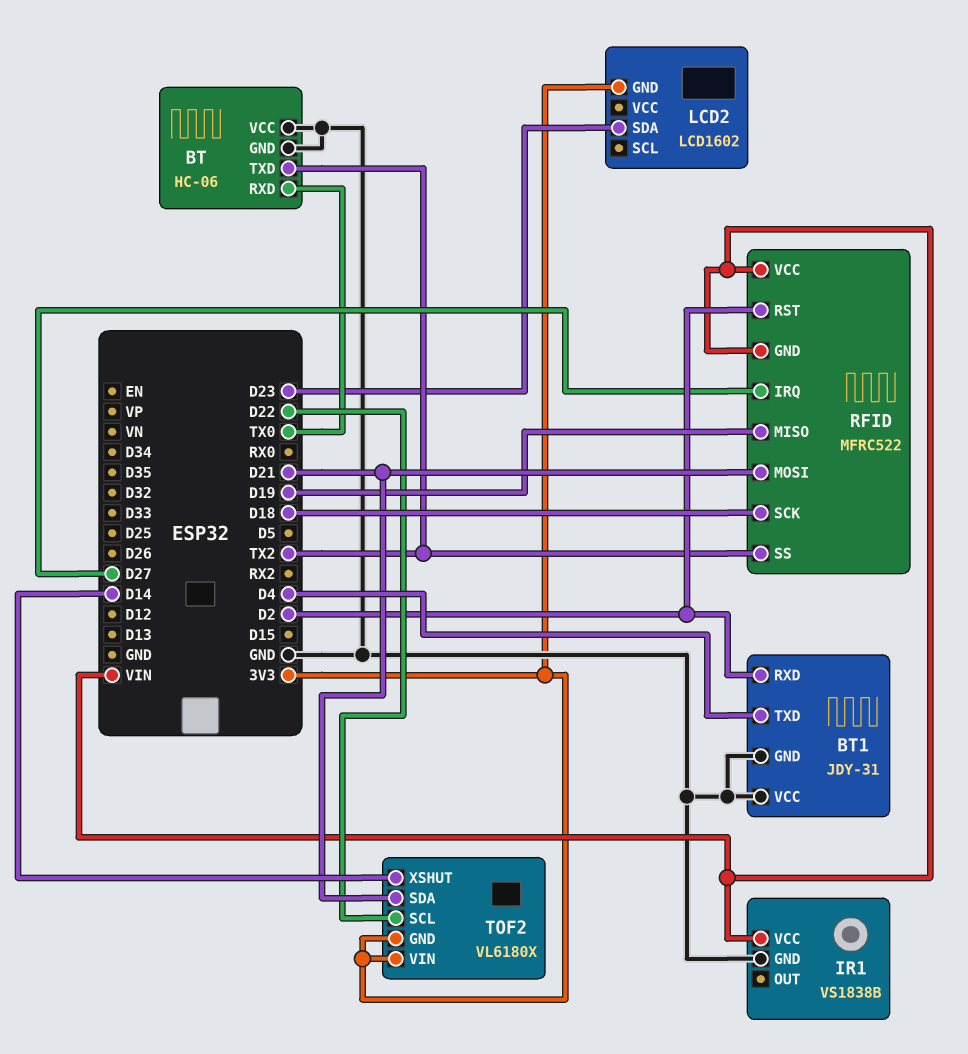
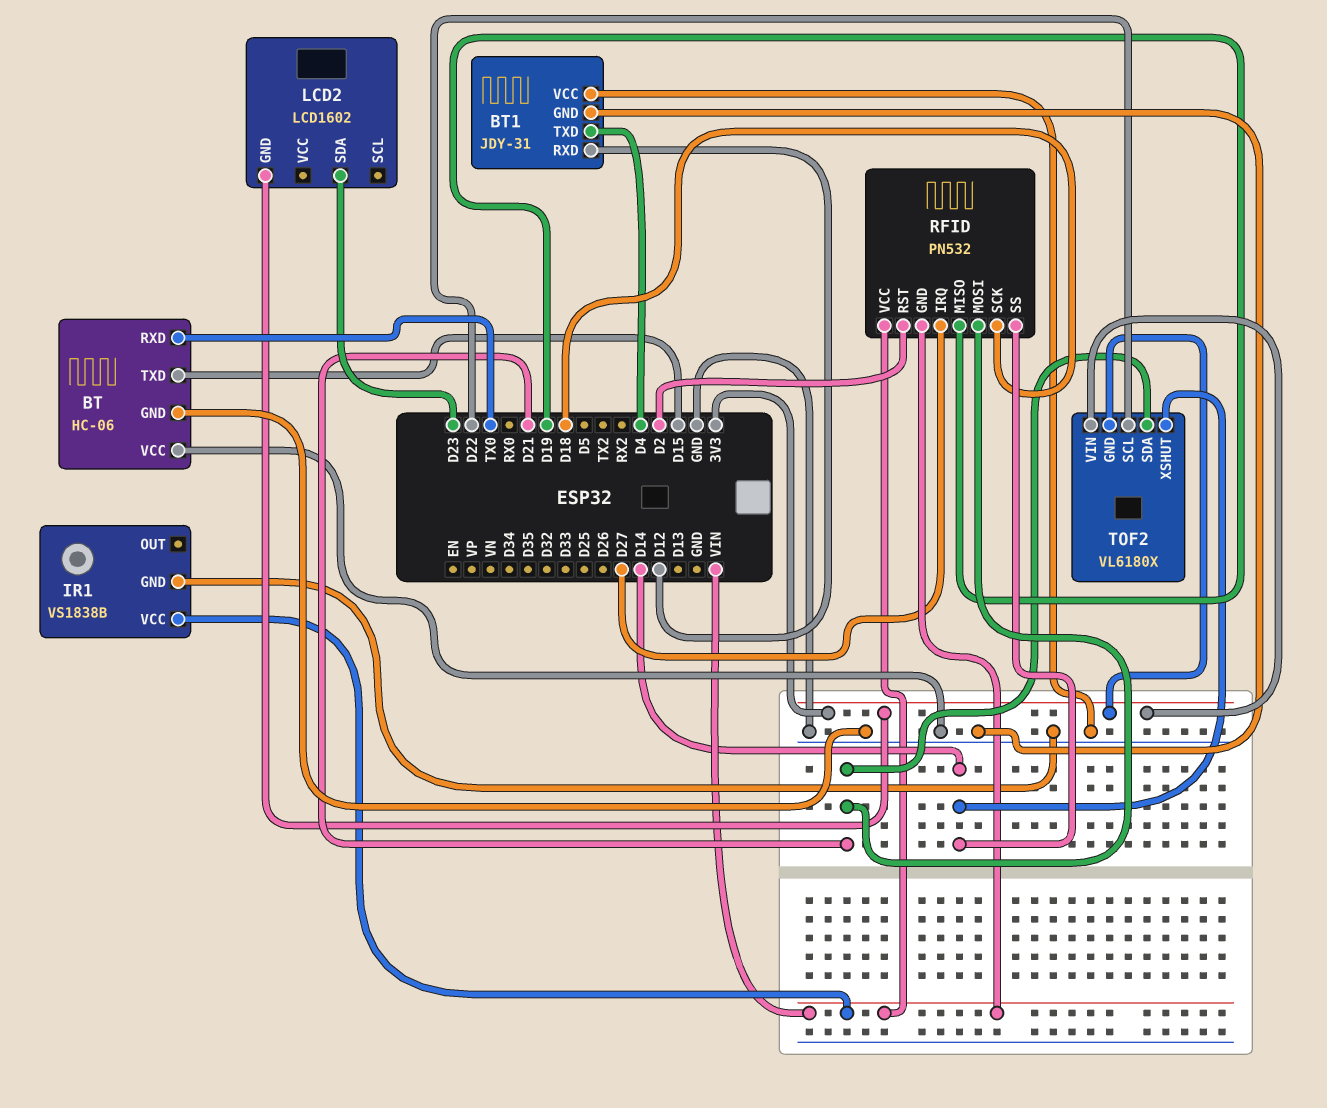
BT pin TXD: TX2 -> D15
BT1 pin RXD: D2 -> D12
RFID: MFRC522 -> PN532
RFID pin SS: TX2 -> D14

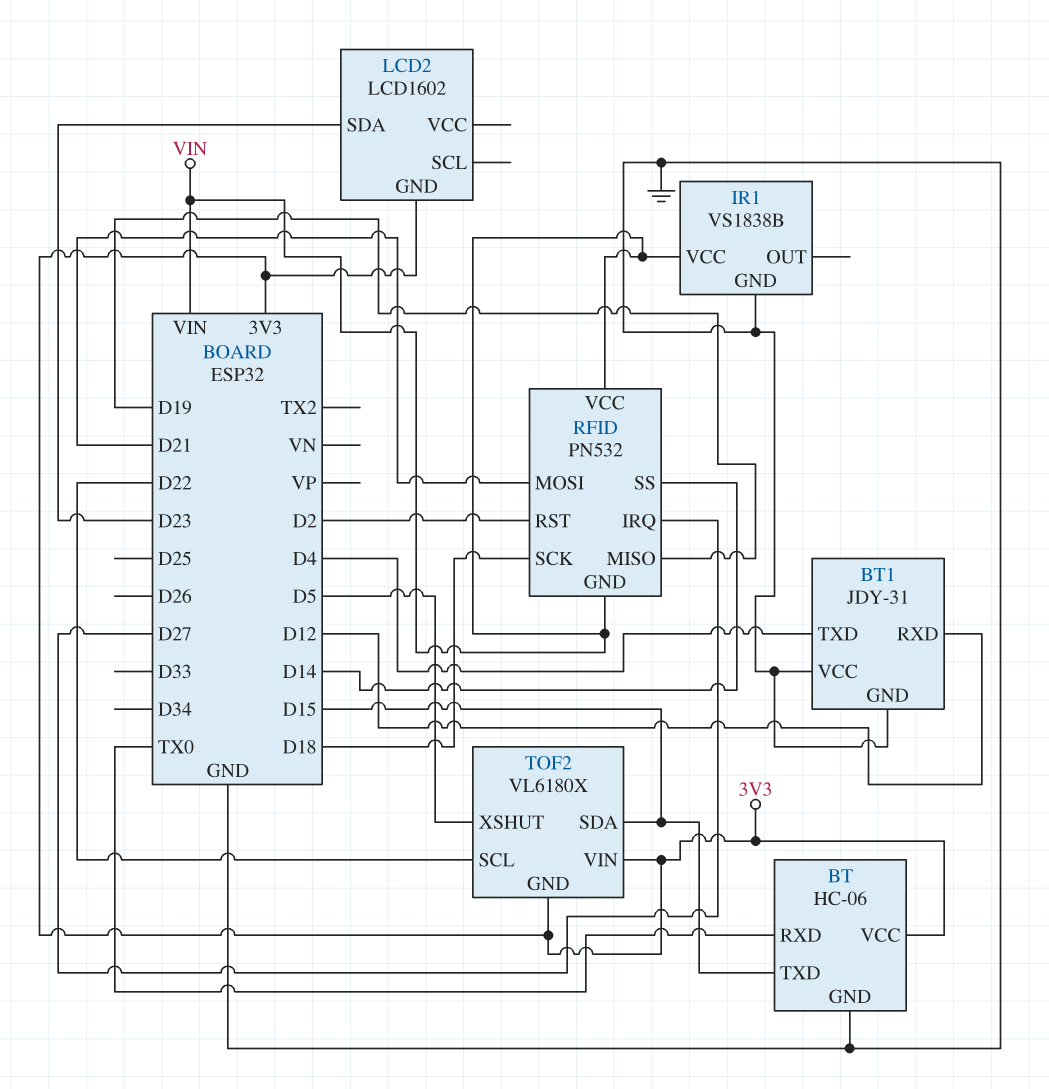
BT pin VCC: GND -> 3V3
TOF2 pin SDA: D21 -> D15
TOF2 pin XSHUT: D14 -> D5

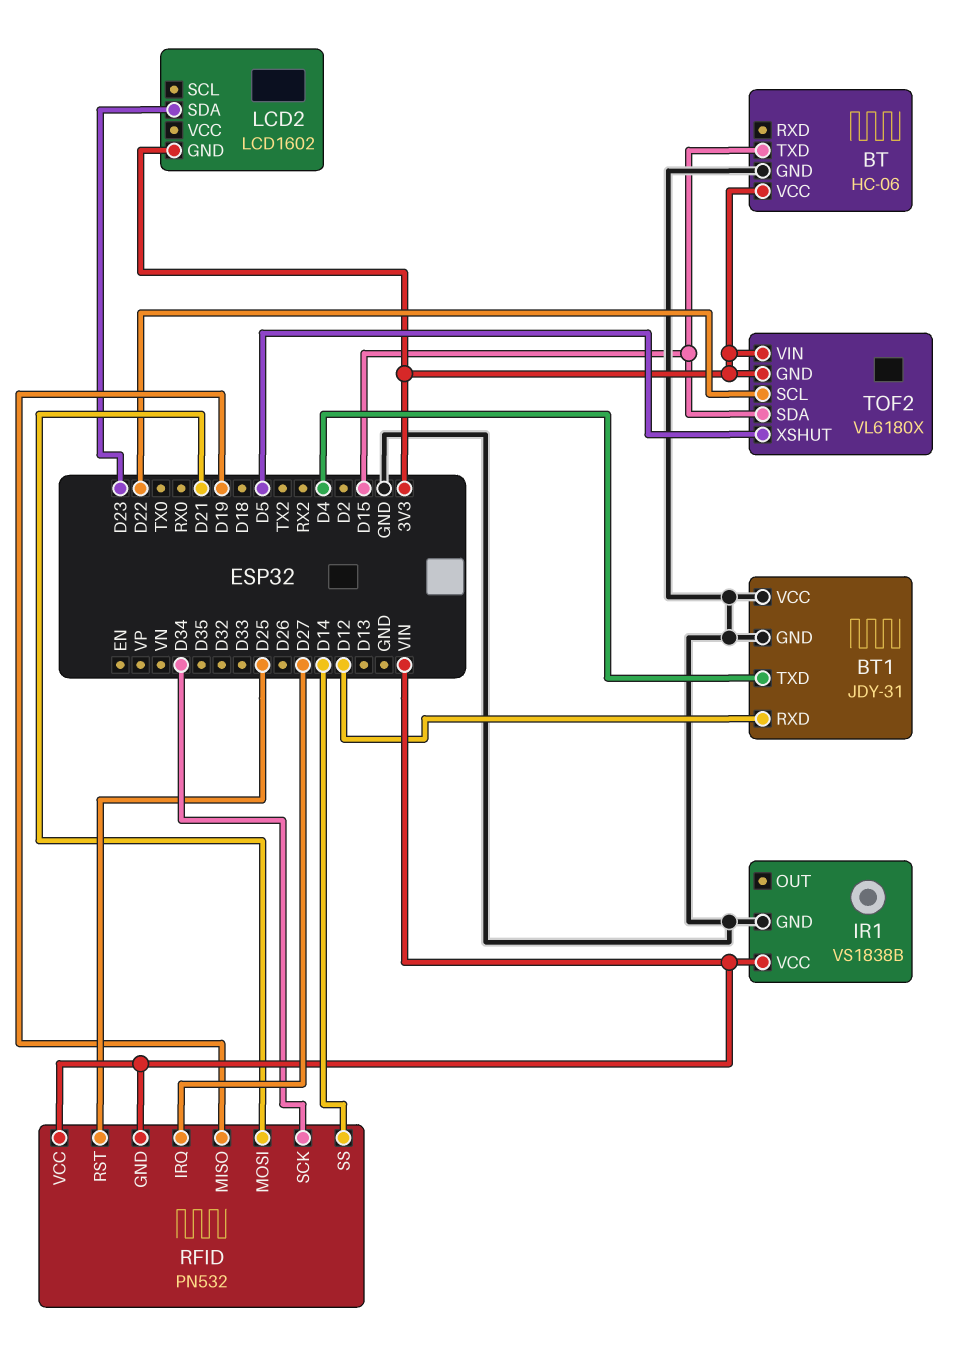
BT pin RXD: TX0 -> none
RFID pin RST: D2 -> D25
RFID pin SCK: D18 -> D34

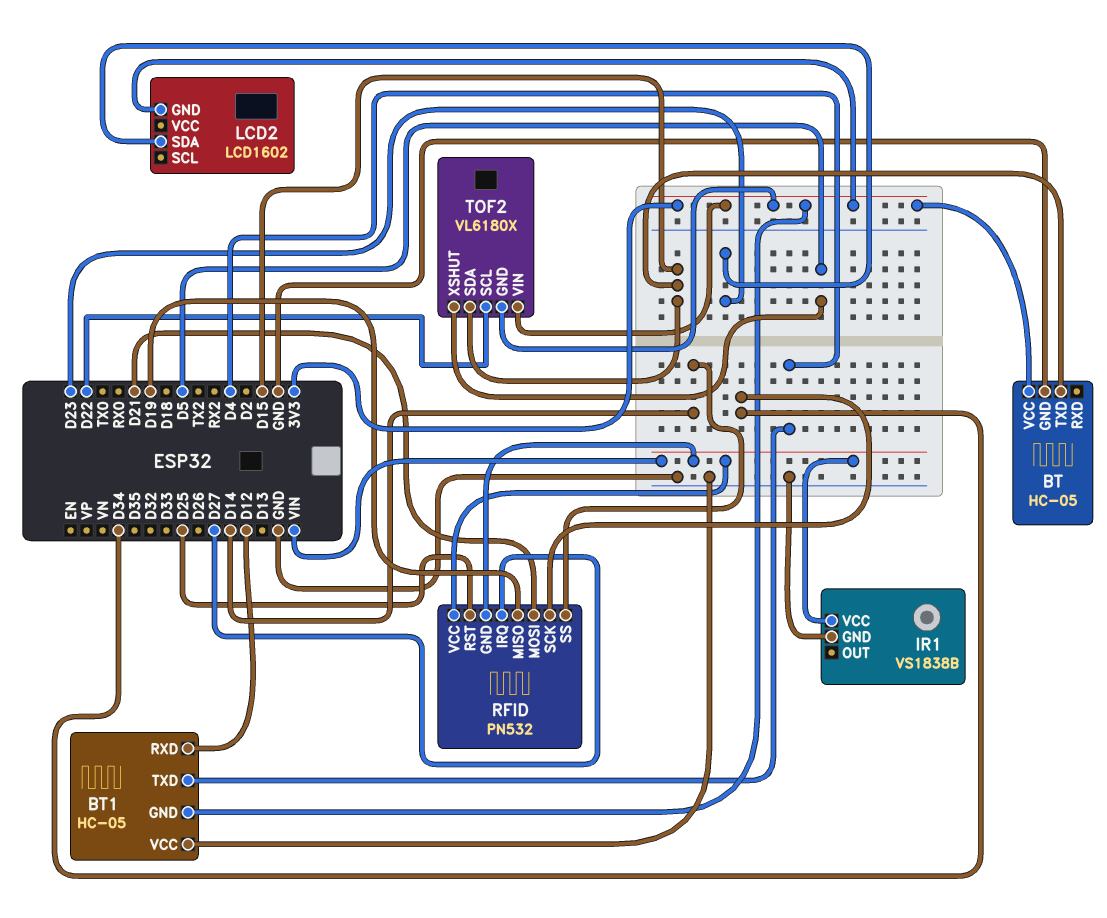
BT: HC-06 -> HC-05
BT1: JDY-31 -> HC-05
BT1 pin GND: GND -> 3V3

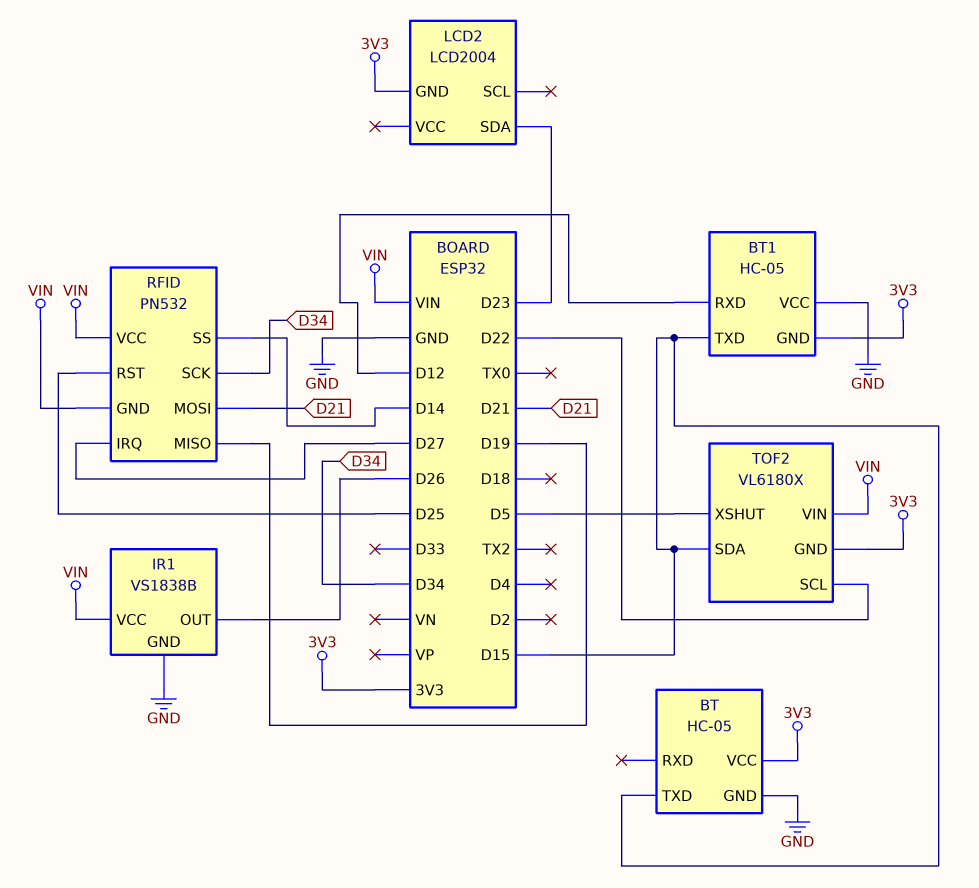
BT1 pin TXD: D4 -> D15
IR1 pin OUT: none -> D26
LCD2: LCD1602 -> LCD2004
TOF2 pin VIN: 3V3 -> VIN

